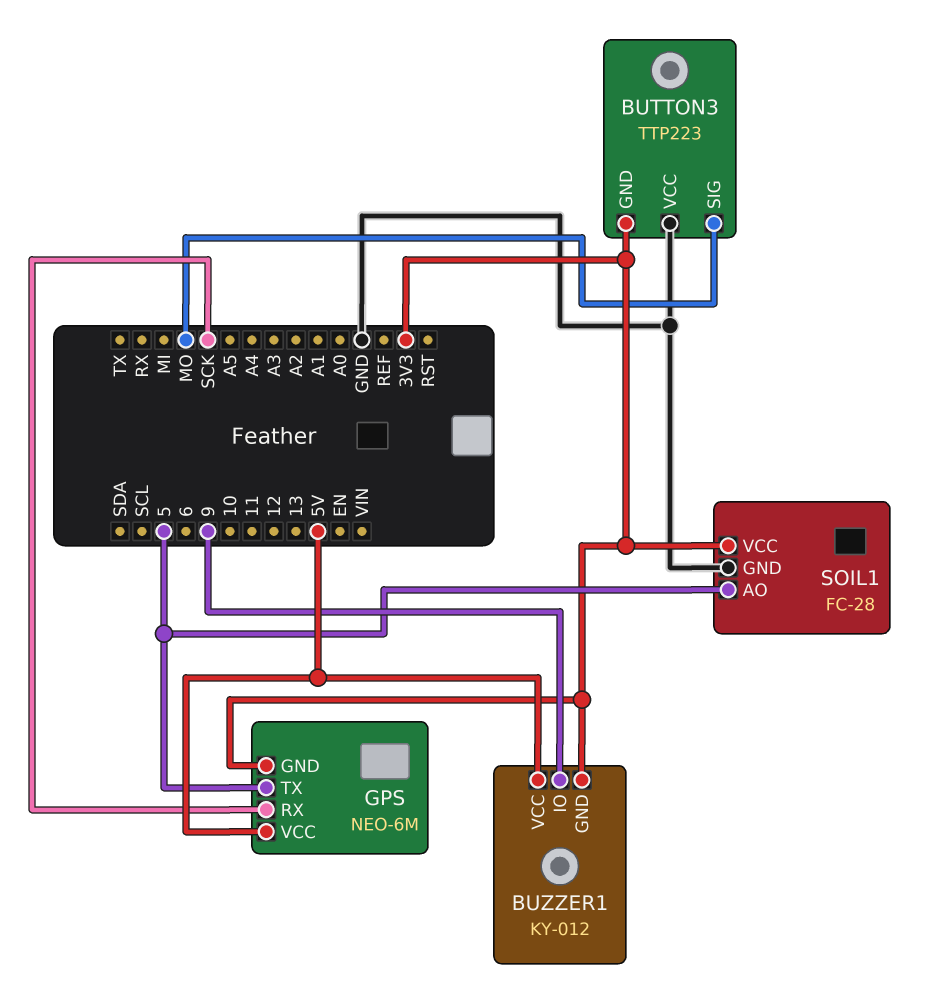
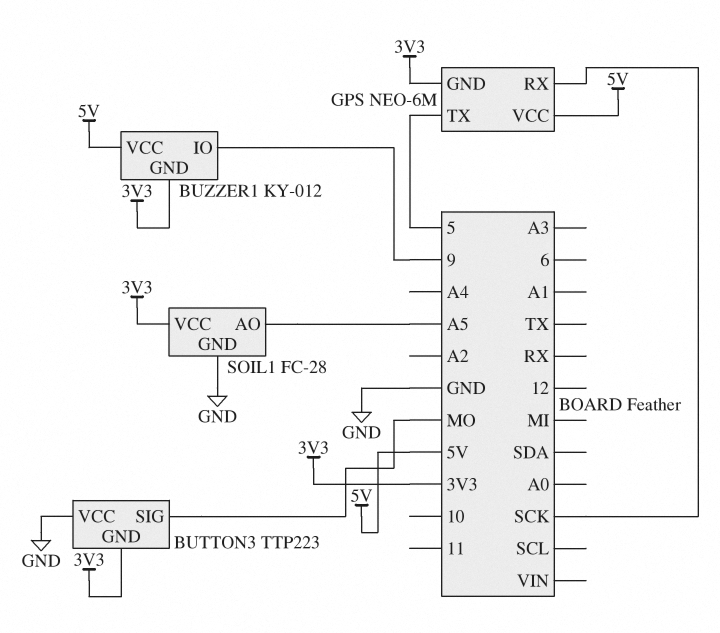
SOIL1 pin AO: 5 -> A5

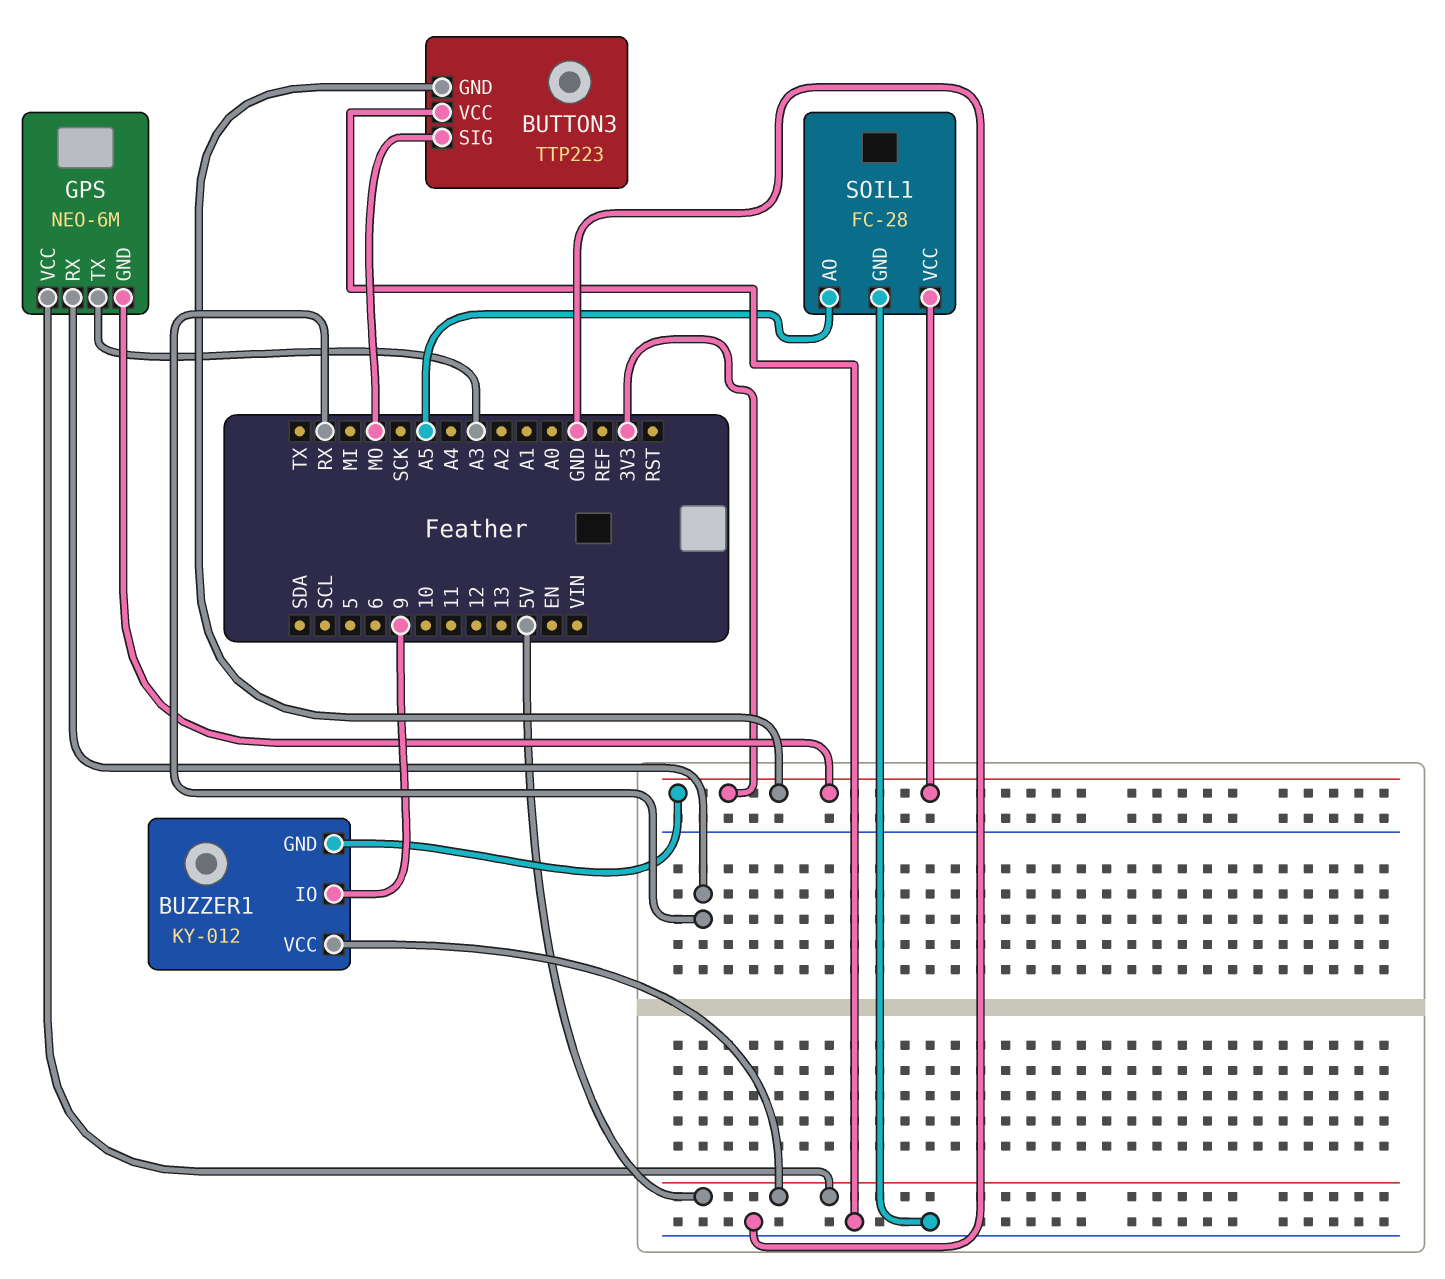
GPS pin RX: SCK -> RX
GPS pin TX: 5 -> A3

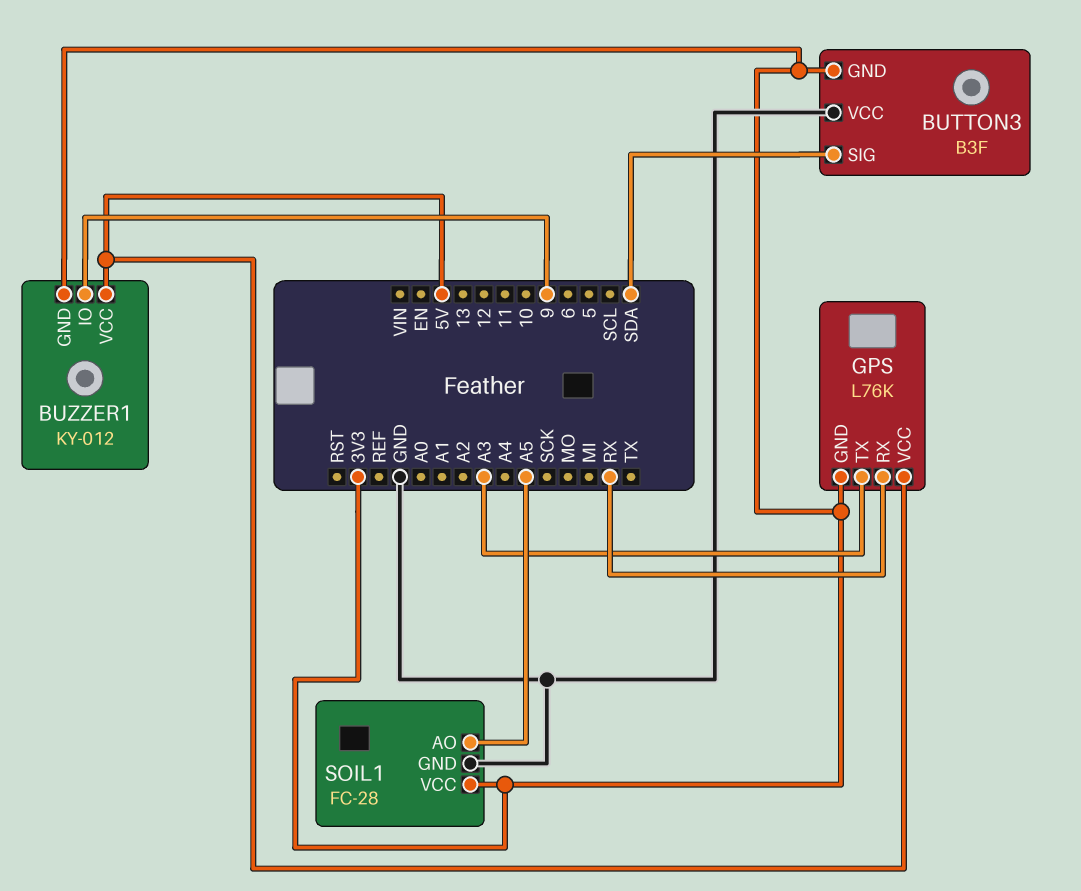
BUTTON3: TTP223 -> B3F
BUTTON3 pin SIG: MO -> SDA
GPS: NEO-6M -> L76K

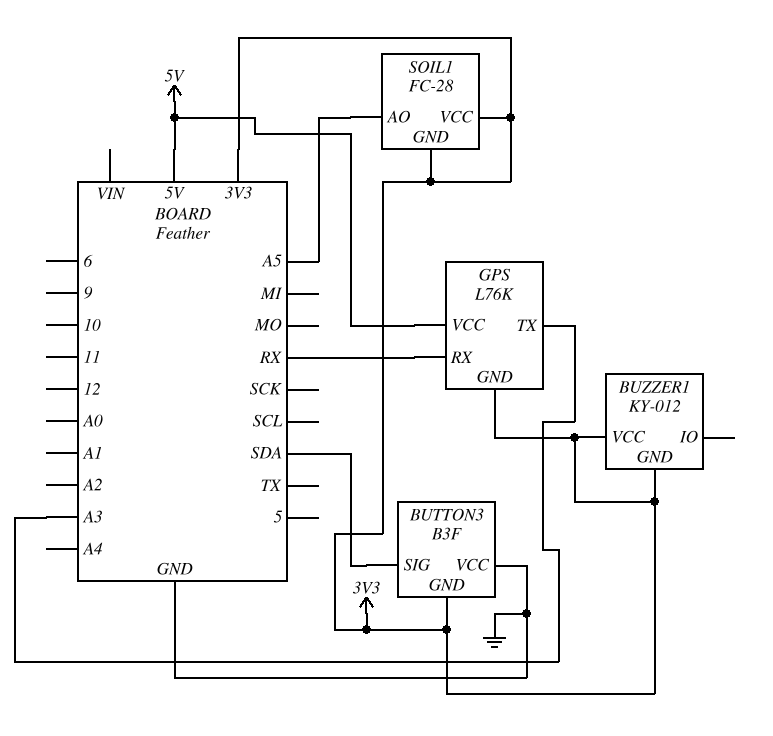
BUZZER1 pin IO: 9 -> none
BUZZER1 pin VCC: 5V -> 3V3
SOIL1 pin GND: GND -> 3V3

